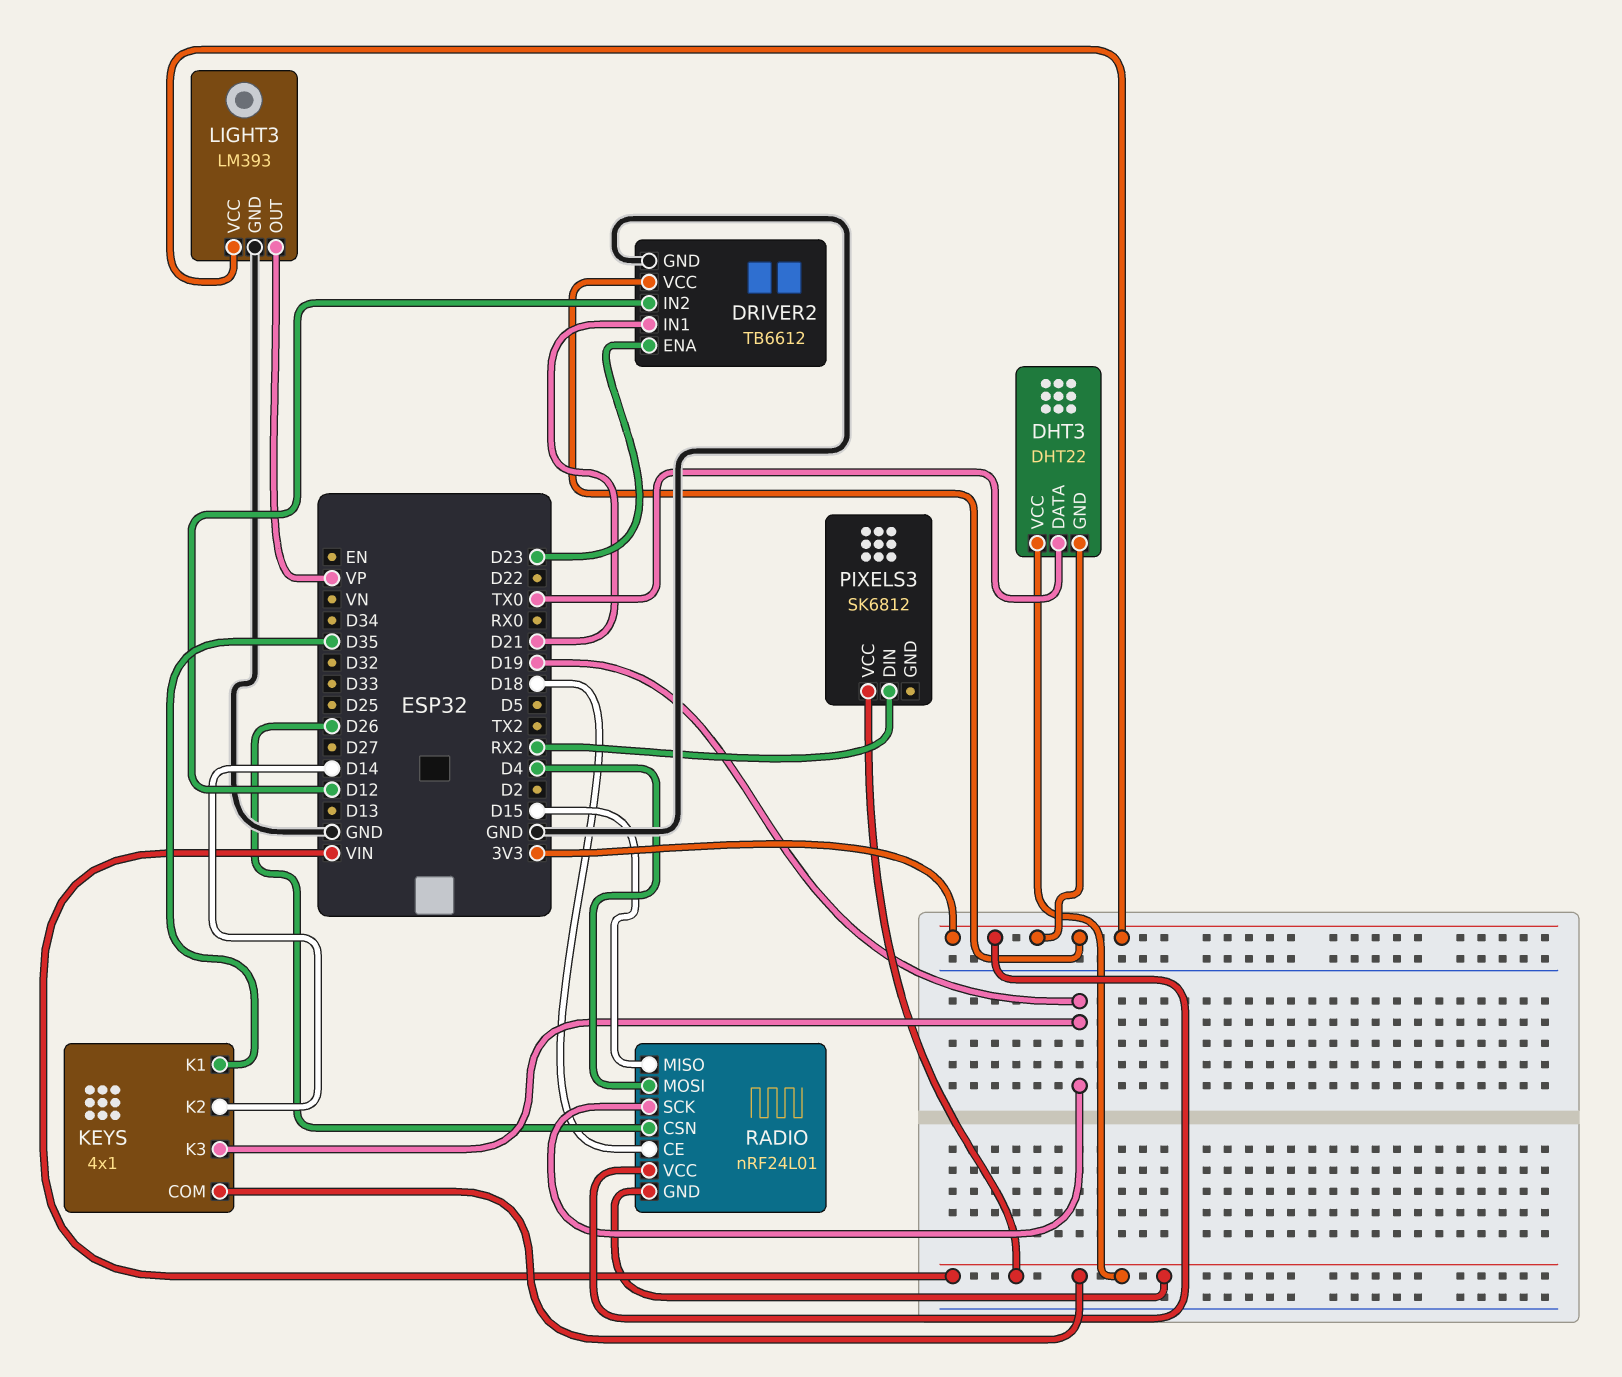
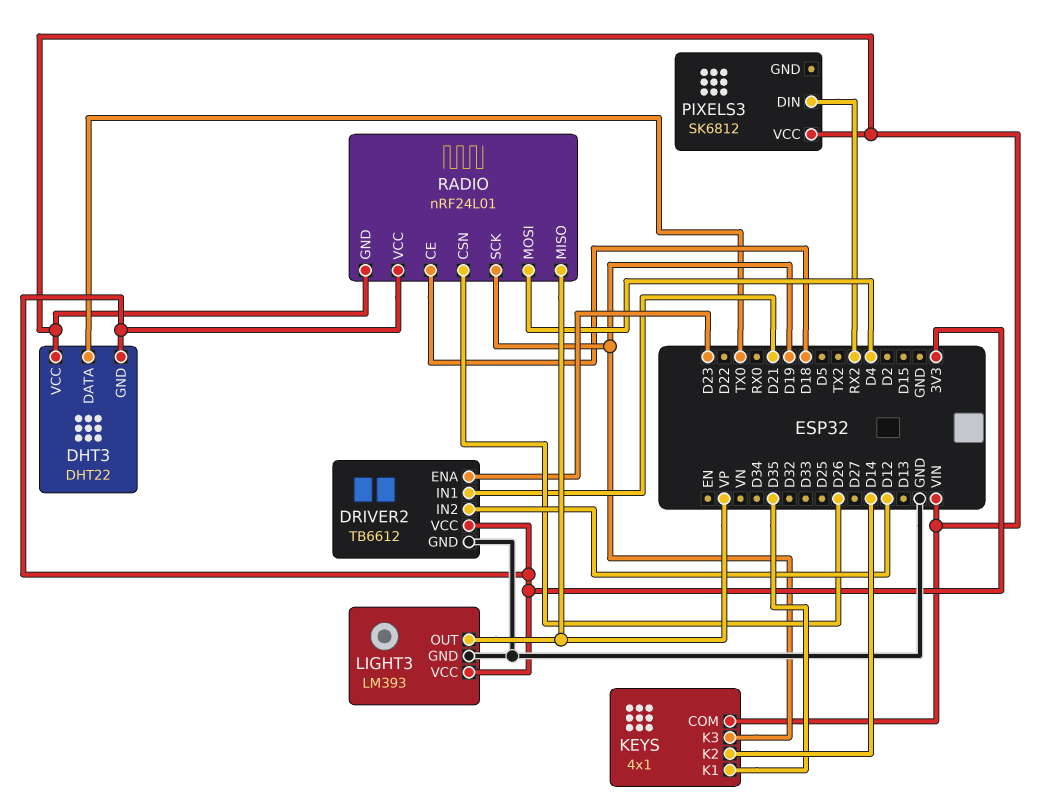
RADIO pin MISO: D15 -> VP

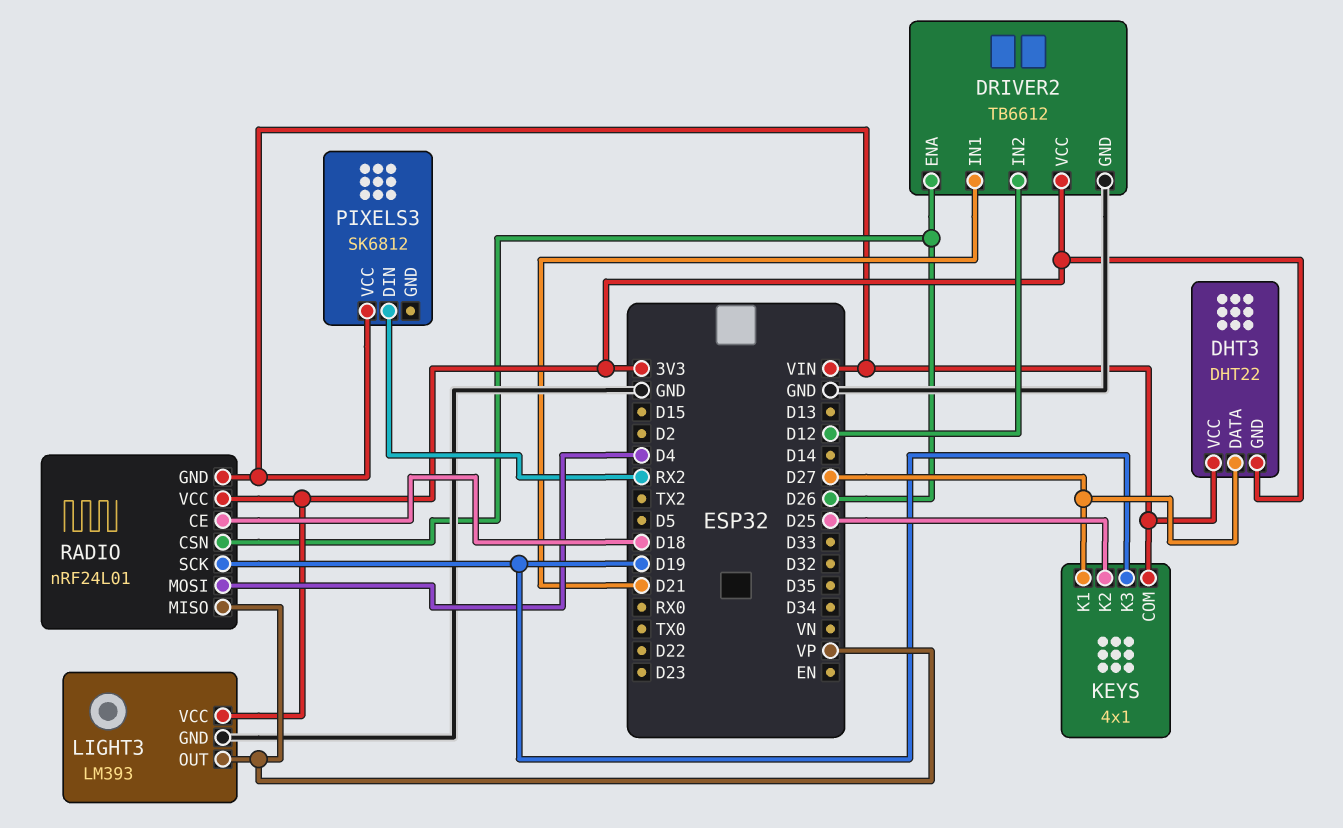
DHT3 pin DATA: TX0 -> D27
DRIVER2 pin ENA: D23 -> D26
KEYS pin K1: D35 -> D27
KEYS pin K2: D14 -> D25

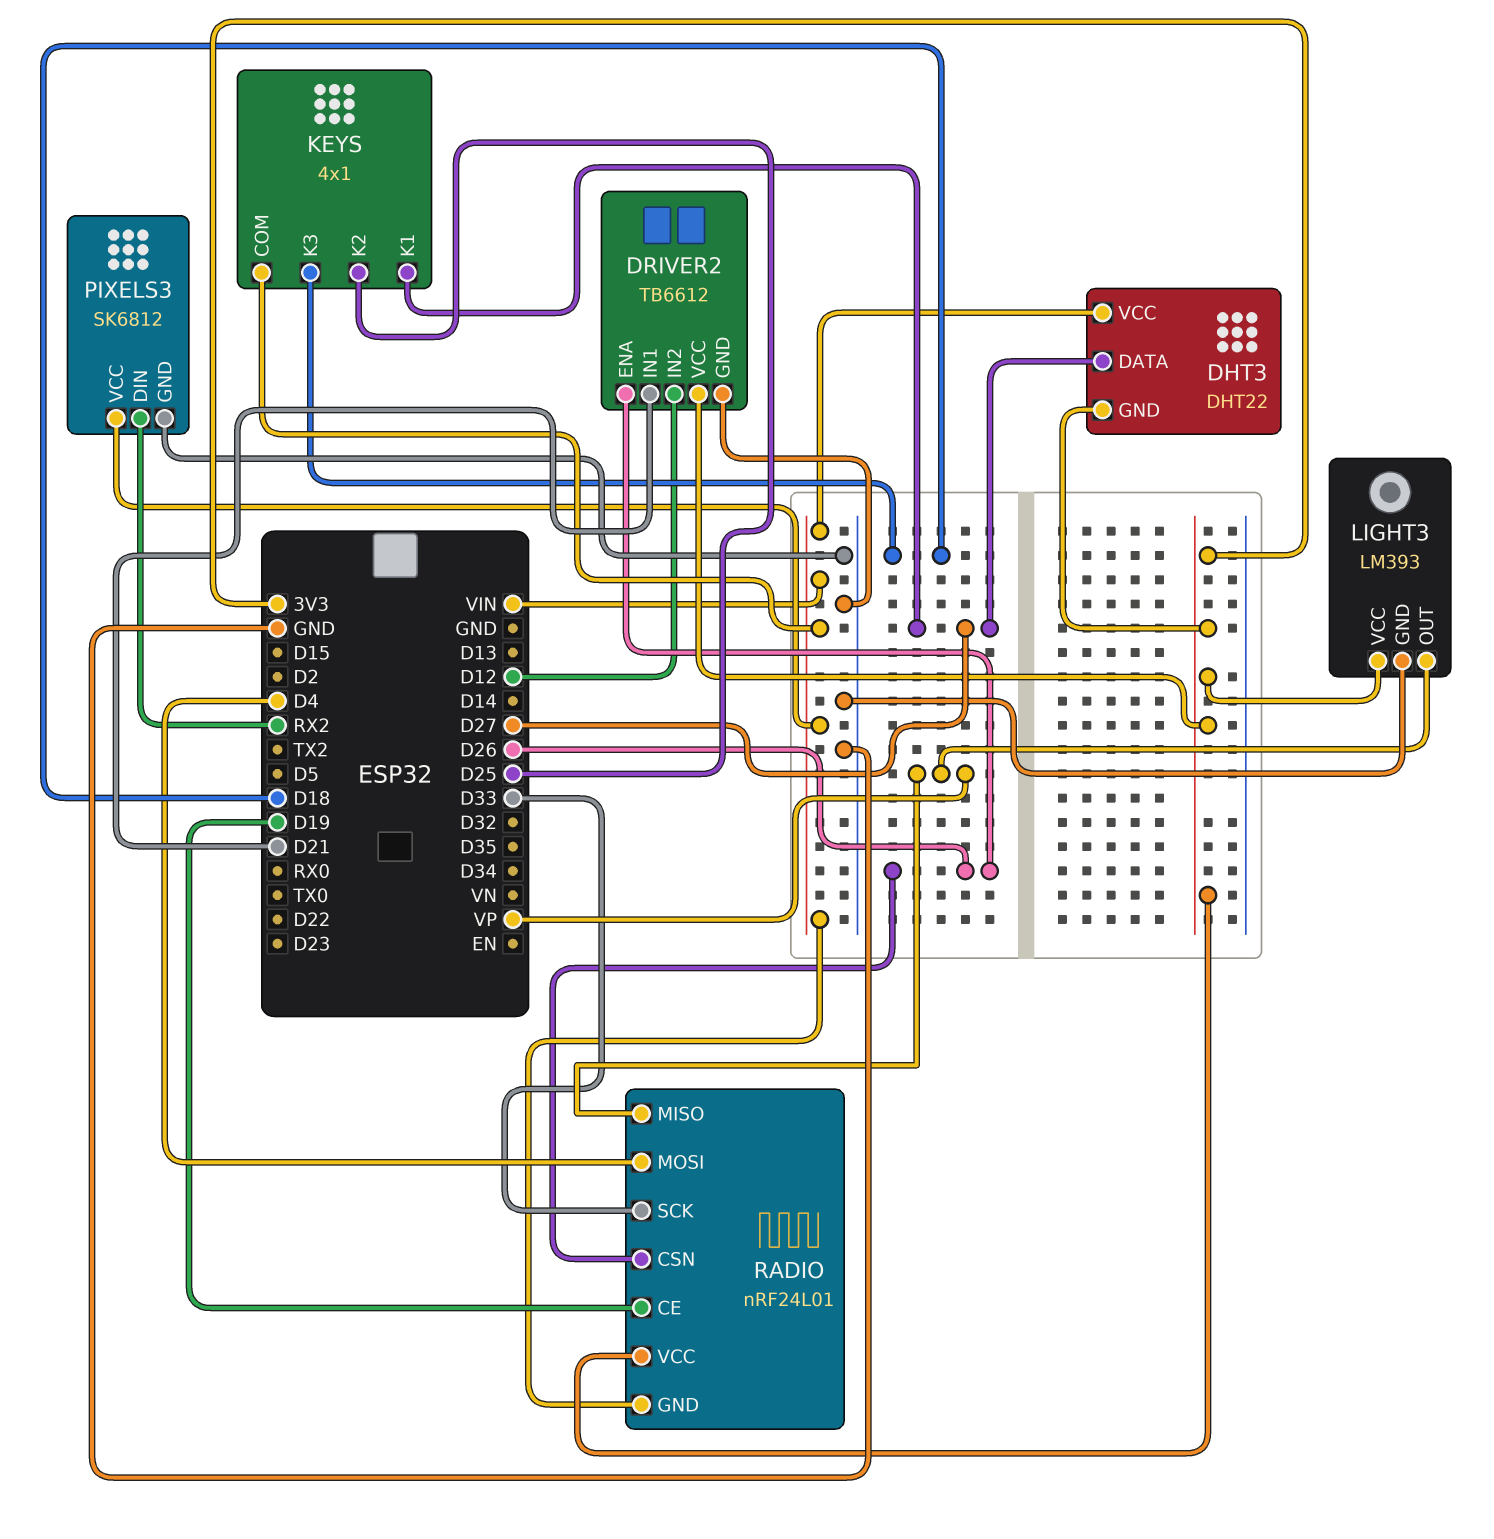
KEYS pin K3: D19 -> D18
PIXELS3 pin GND: none -> GND
RADIO pin CE: D18 -> D19
RADIO pin SCK: D19 -> D33

